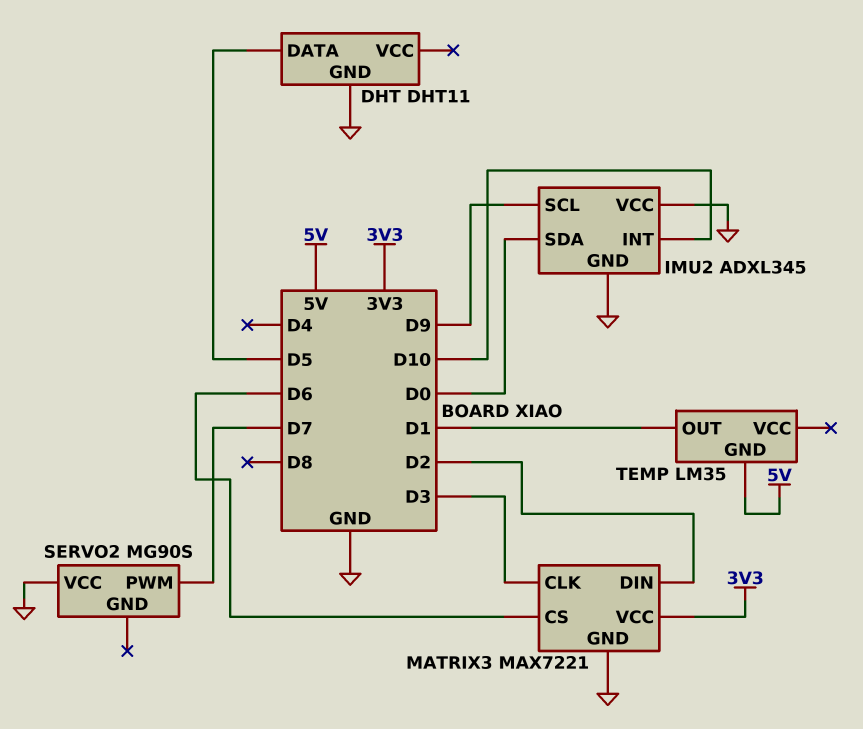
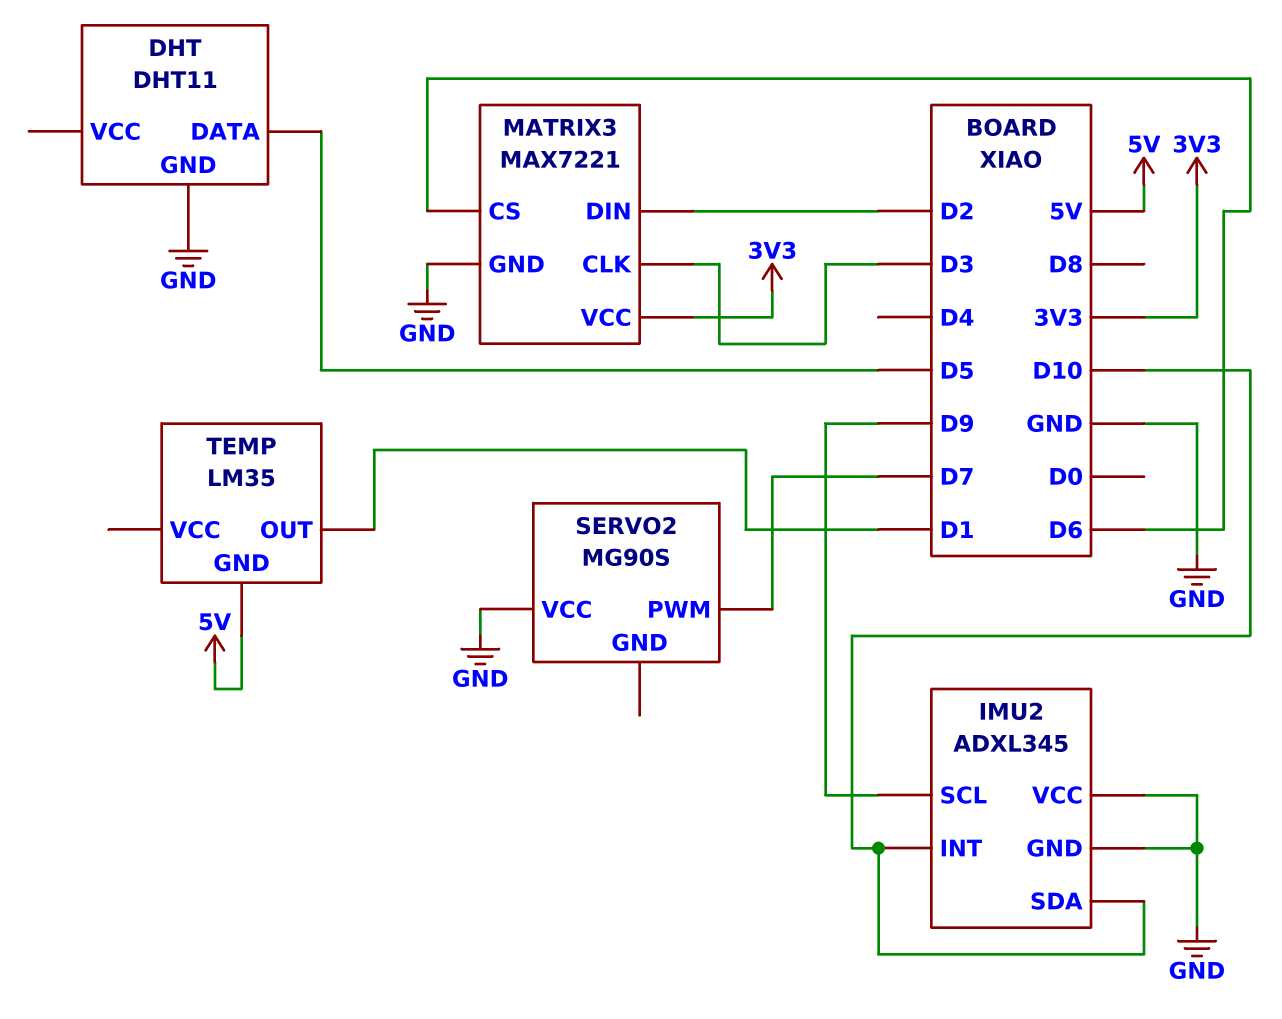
IMU2 pin SDA: D0 -> D10

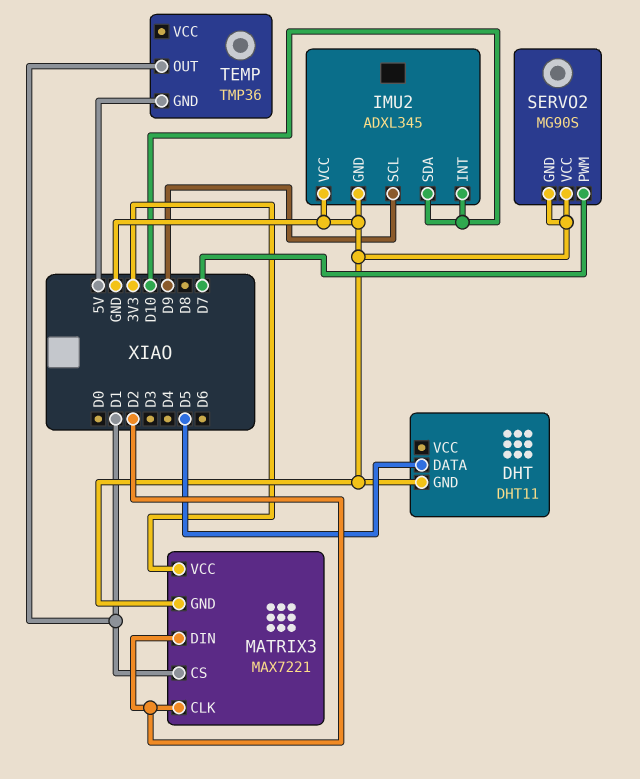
MATRIX3 pin CLK: D3 -> D2
MATRIX3 pin CS: D6 -> D1
SERVO2 pin GND: none -> GND
TEMP: LM35 -> TMP36

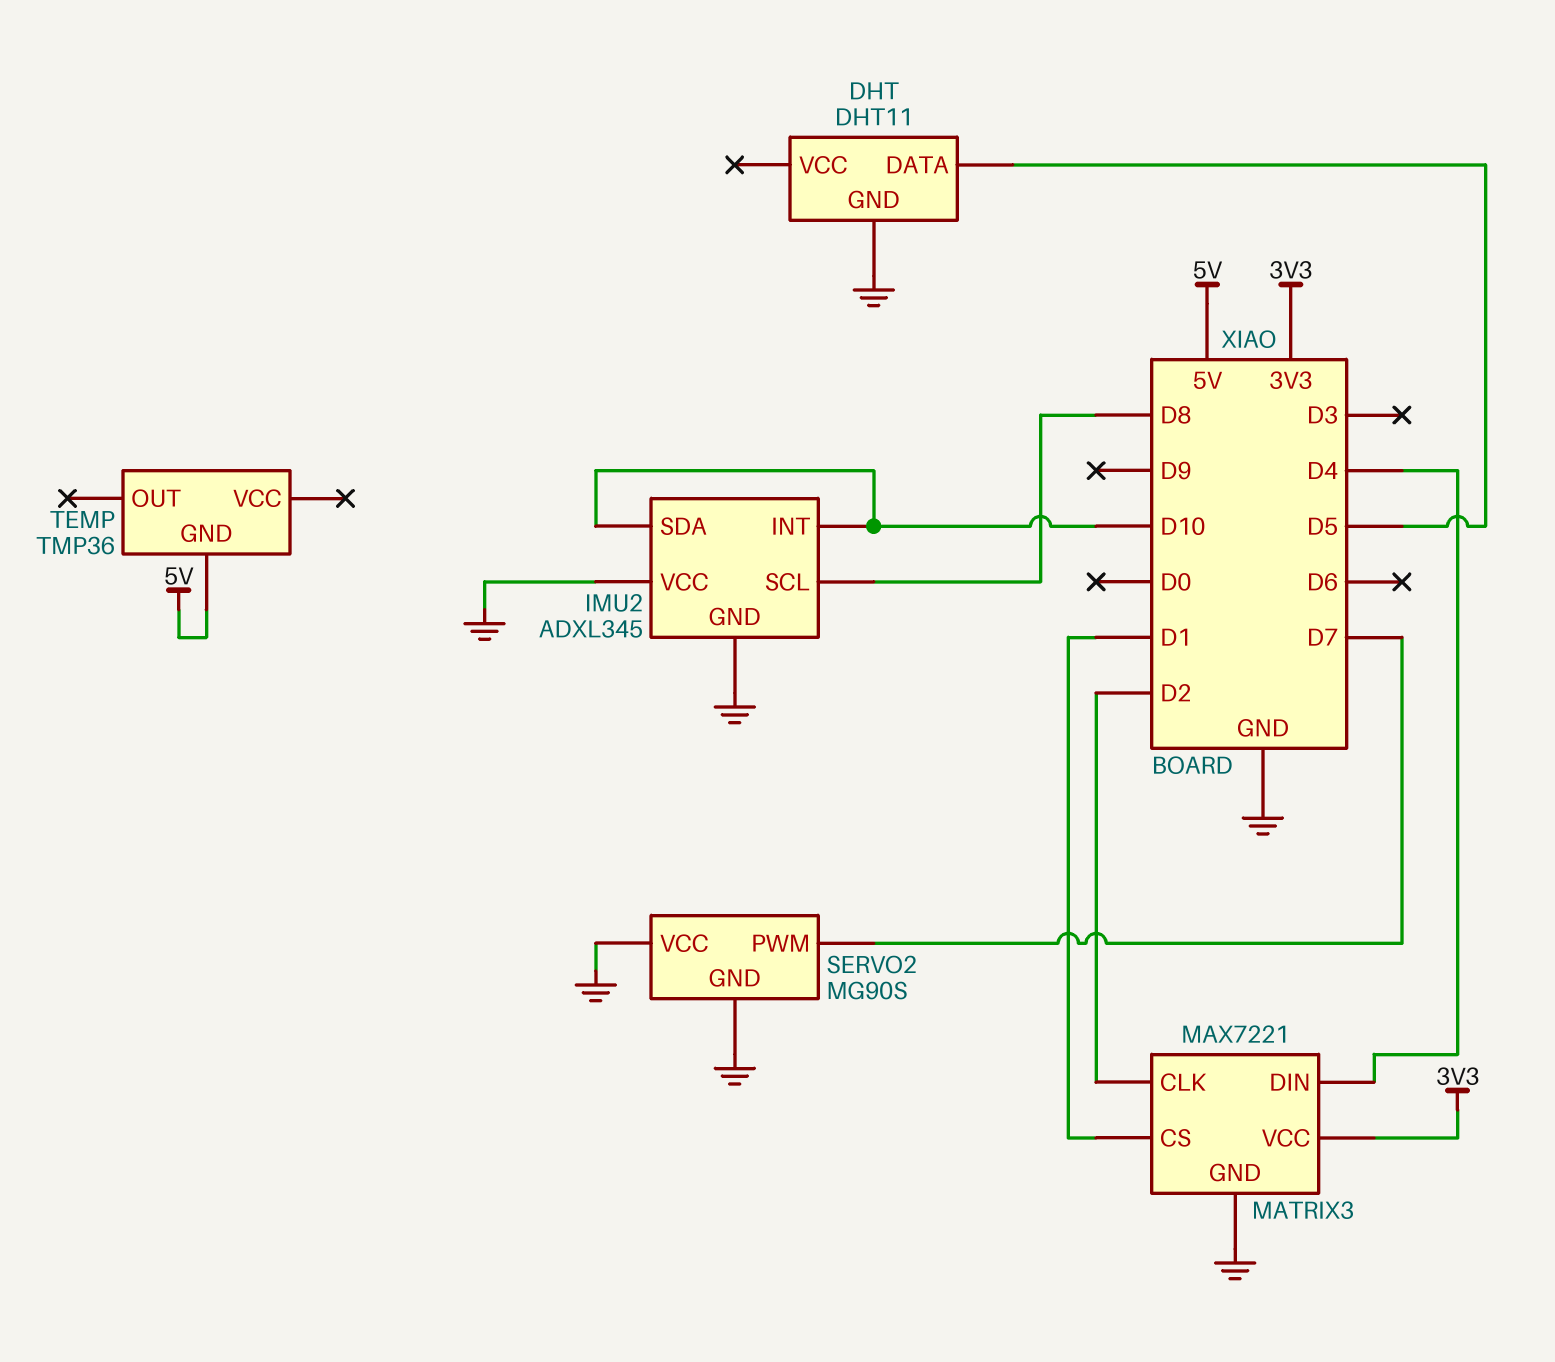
IMU2 pin SCL: D9 -> D8
MATRIX3 pin DIN: D2 -> D4
TEMP pin OUT: D1 -> none

